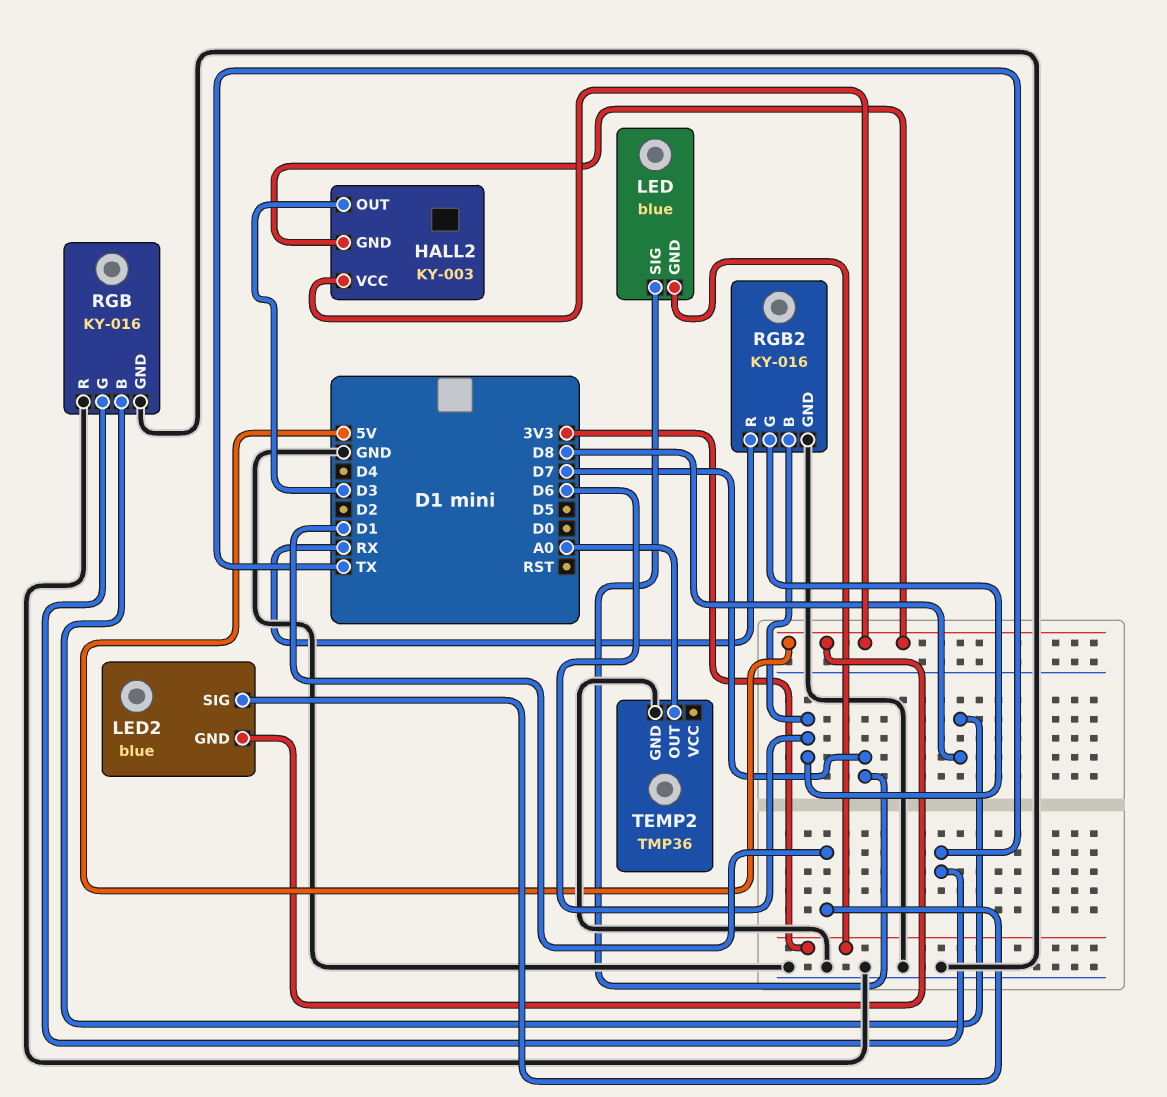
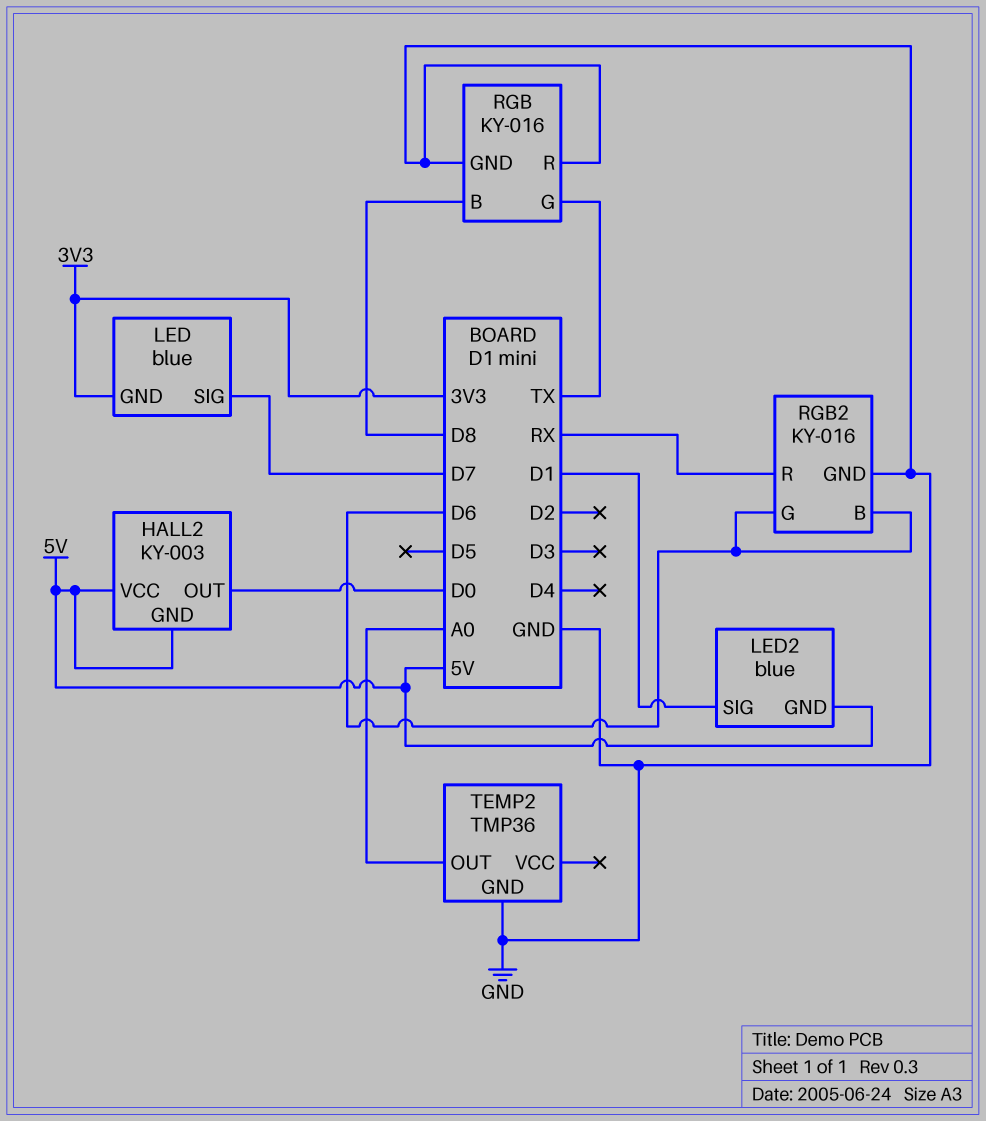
HALL2 pin OUT: D3 -> D0

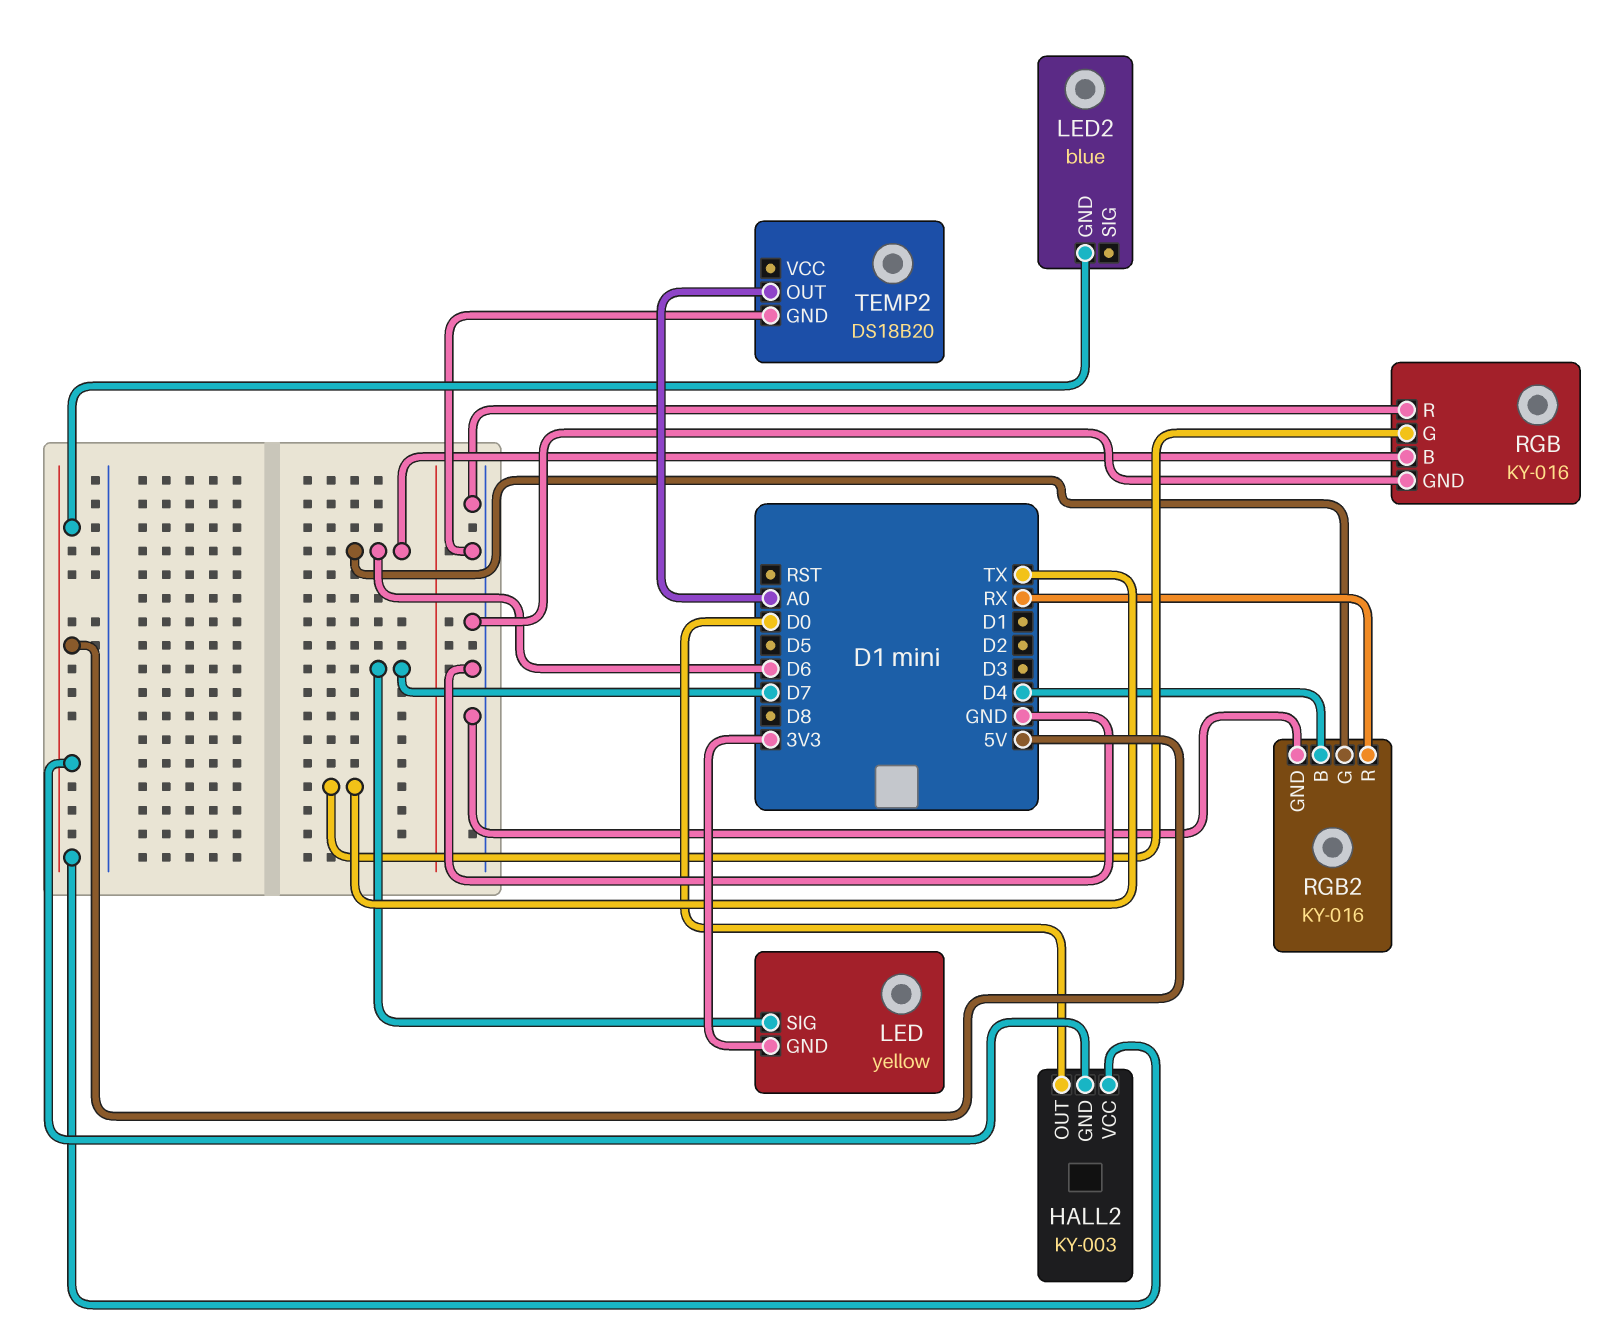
LED: blue -> yellow
LED2 pin SIG: D1 -> none
RGB pin B: D8 -> D6
RGB2 pin B: D6 -> D4
TEMP2: TMP36 -> DS18B20

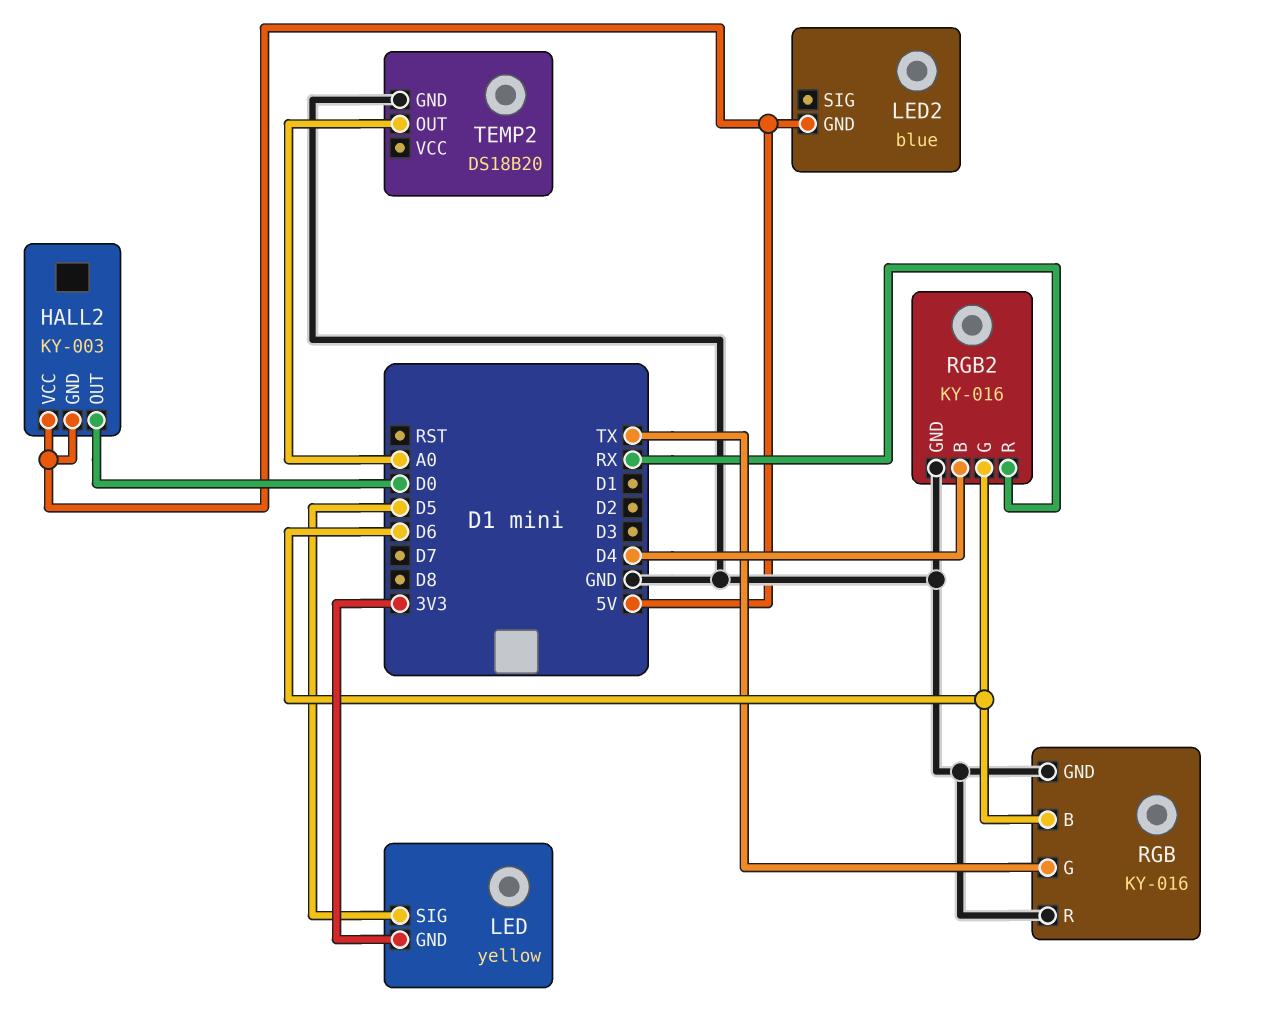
LED pin SIG: D7 -> D5

